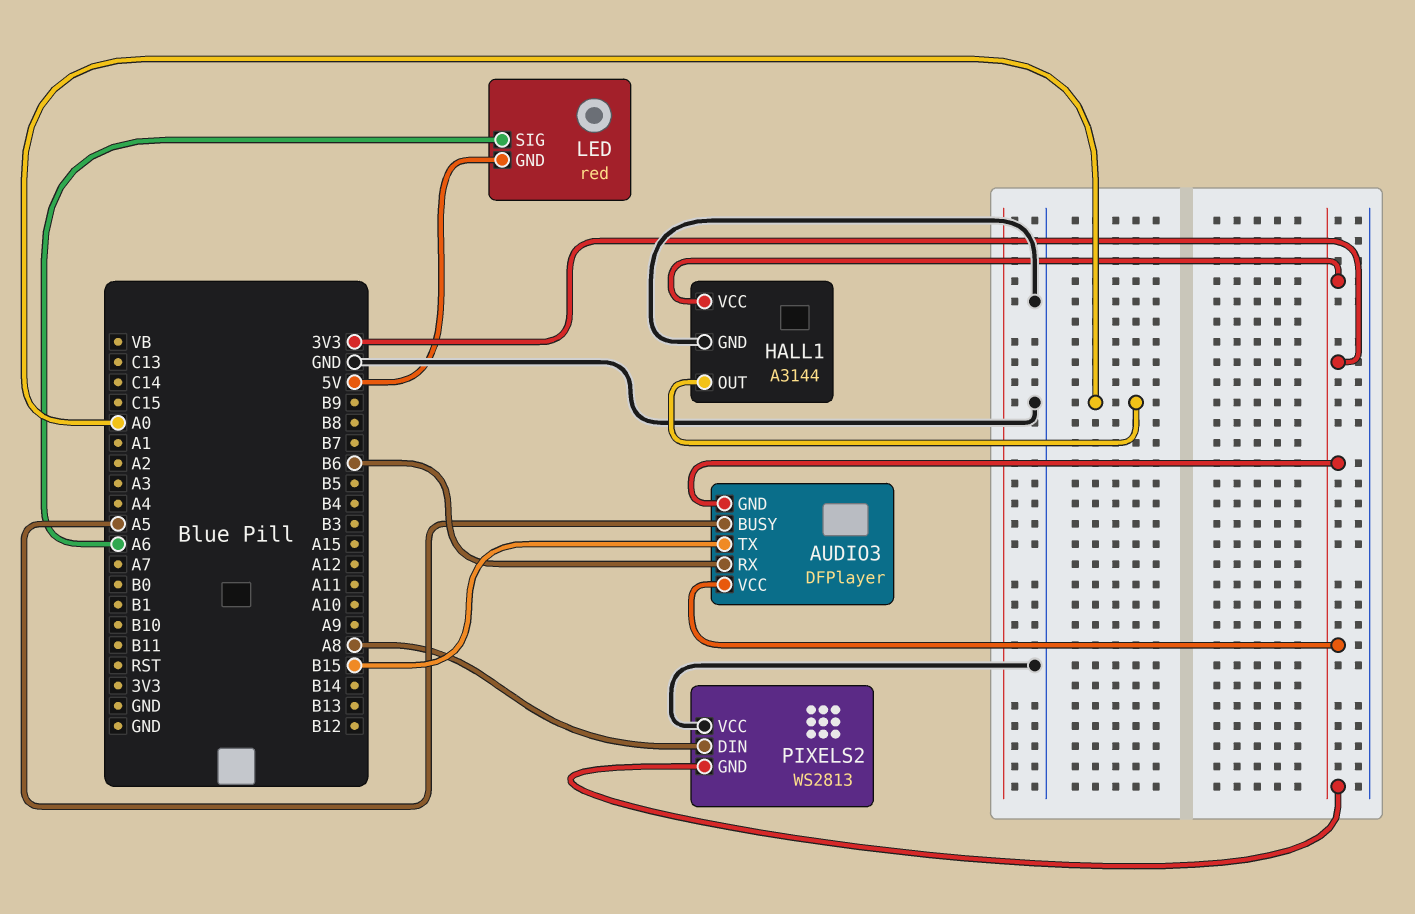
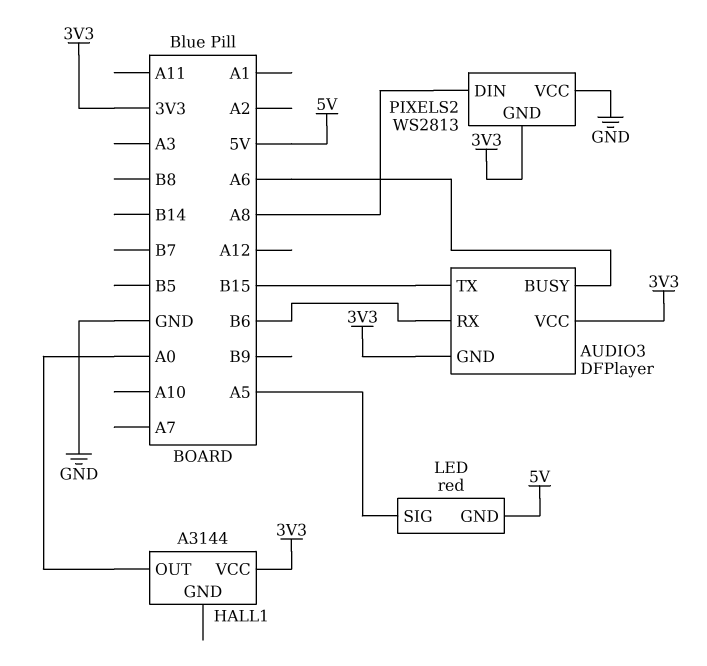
AUDIO3 pin BUSY: A5 -> A6
HALL1 pin GND: GND -> none
LED pin SIG: A6 -> A5

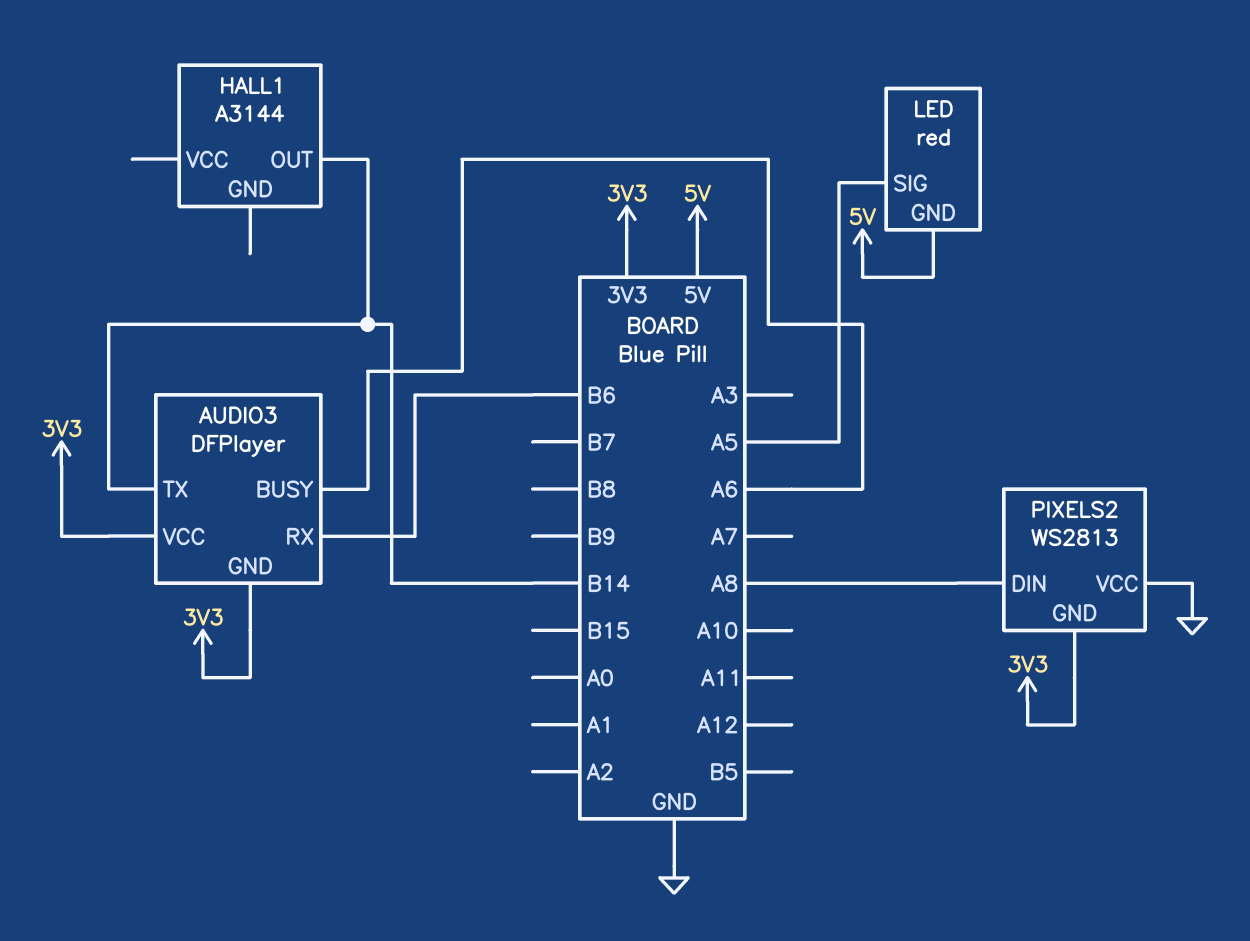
AUDIO3 pin TX: B15 -> B14
HALL1 pin OUT: A0 -> B14
HALL1 pin VCC: 3V3 -> none

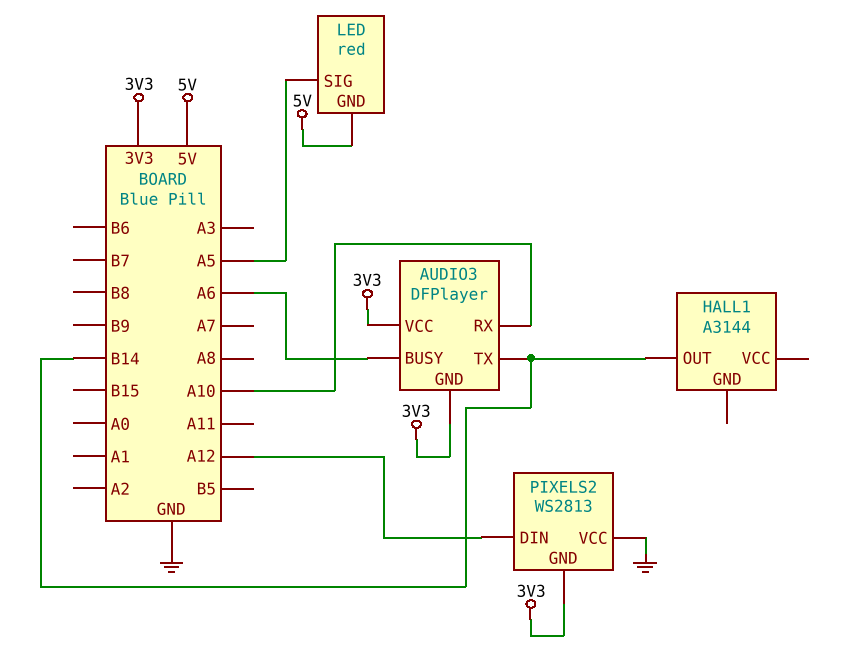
AUDIO3 pin RX: B6 -> A10
PIXELS2 pin DIN: A8 -> A12

